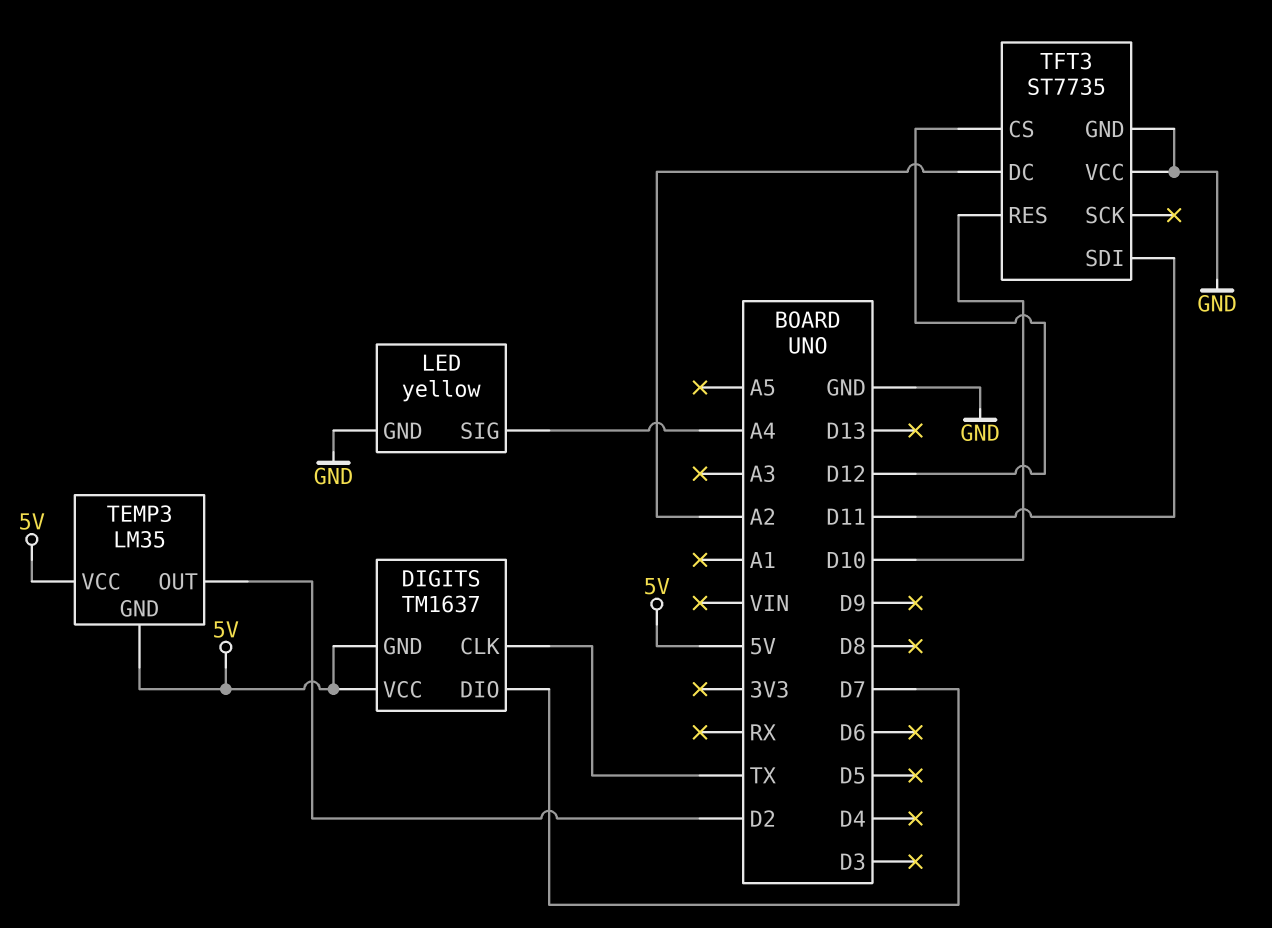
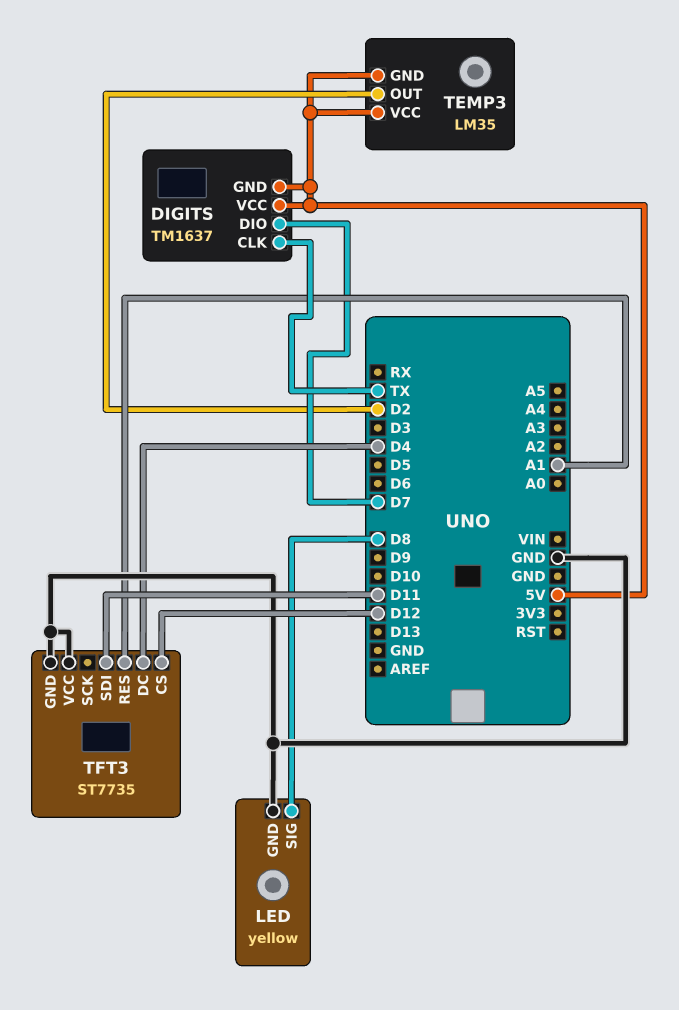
LED pin SIG: A4 -> D8
TFT3 pin DC: A2 -> D4
TFT3 pin RES: D10 -> A1

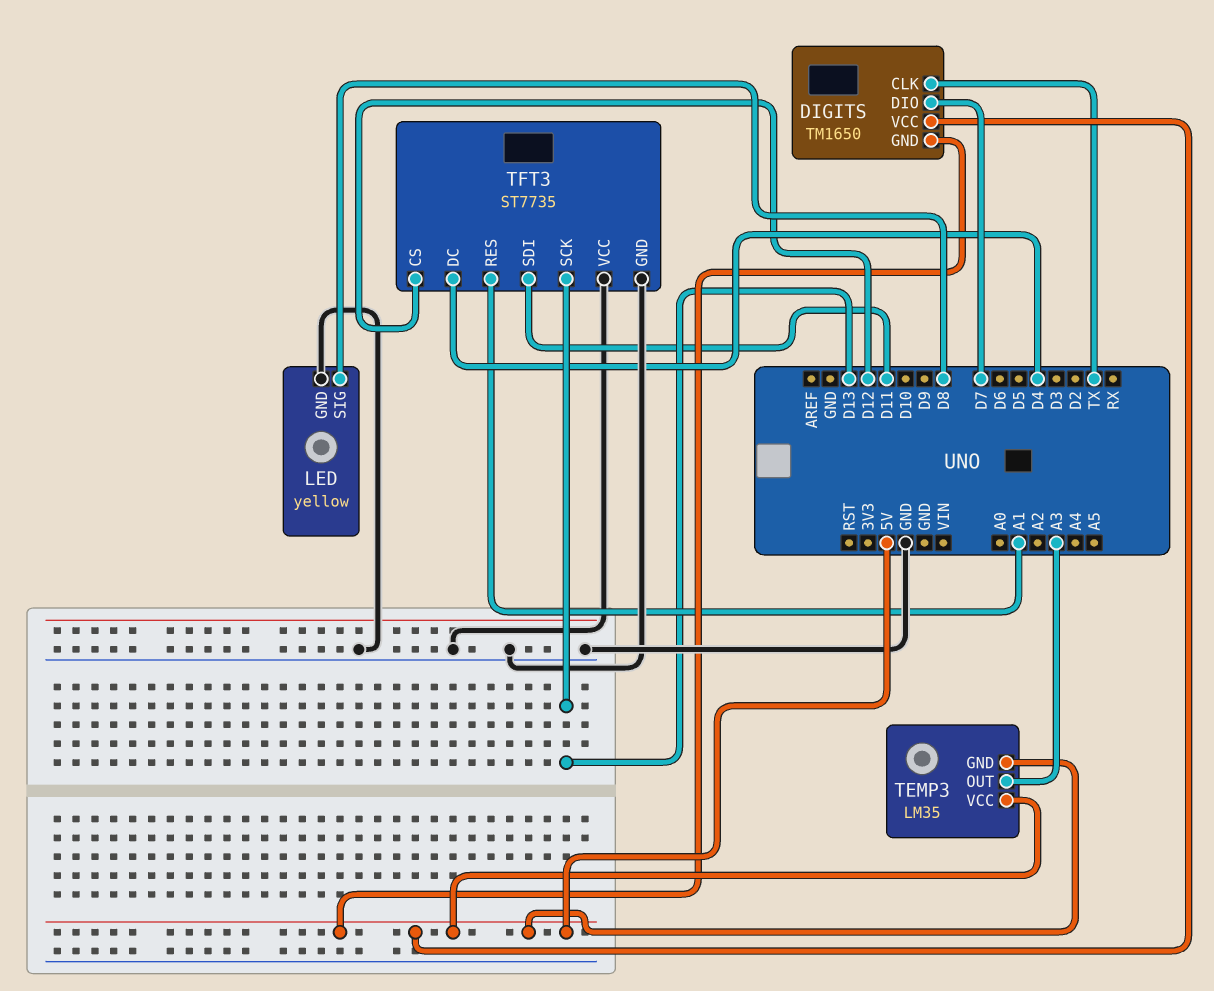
DIGITS: TM1637 -> TM1650
TEMP3 pin OUT: D2 -> A3
TFT3 pin SCK: none -> D13

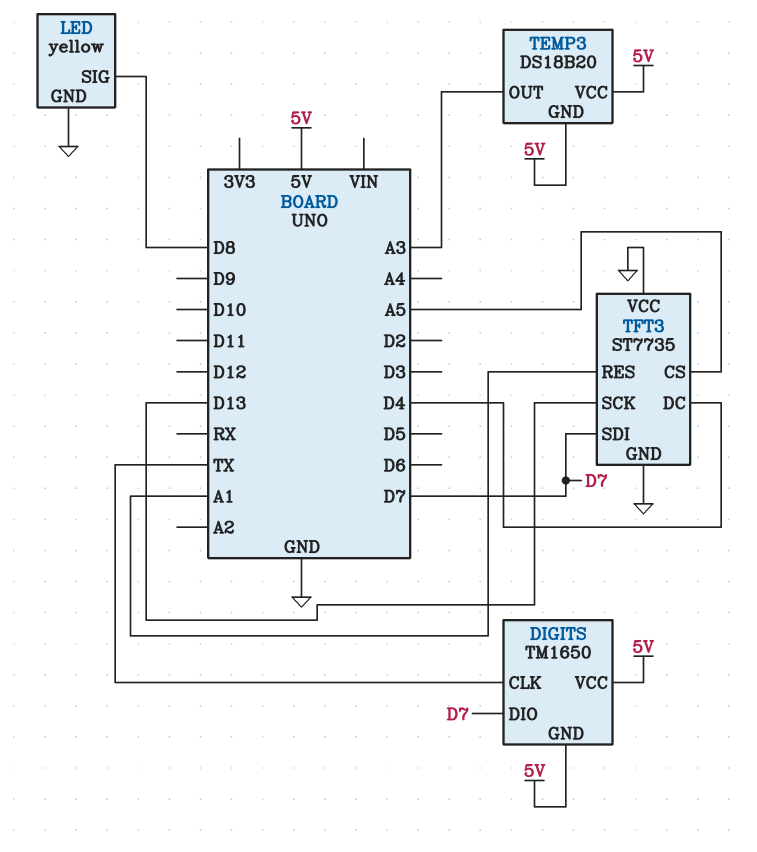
TEMP3: LM35 -> DS18B20
TFT3 pin CS: D12 -> A5
TFT3 pin SDI: D11 -> D7

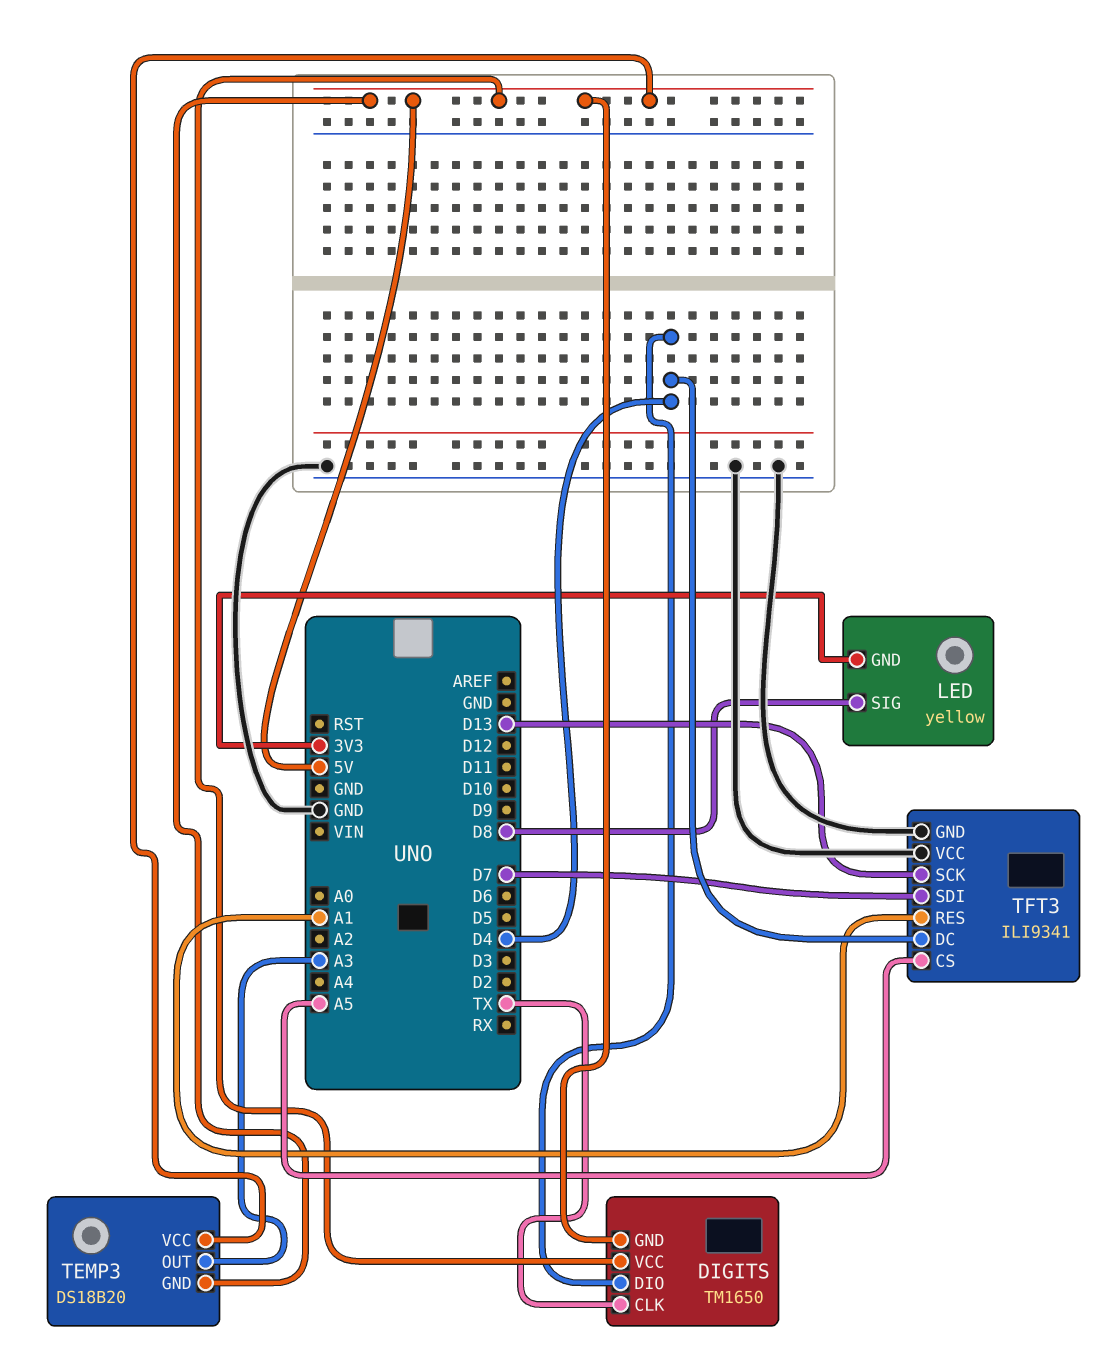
DIGITS pin DIO: D7 -> D4
LED pin GND: GND -> 3V3
TFT3: ST7735 -> ILI9341

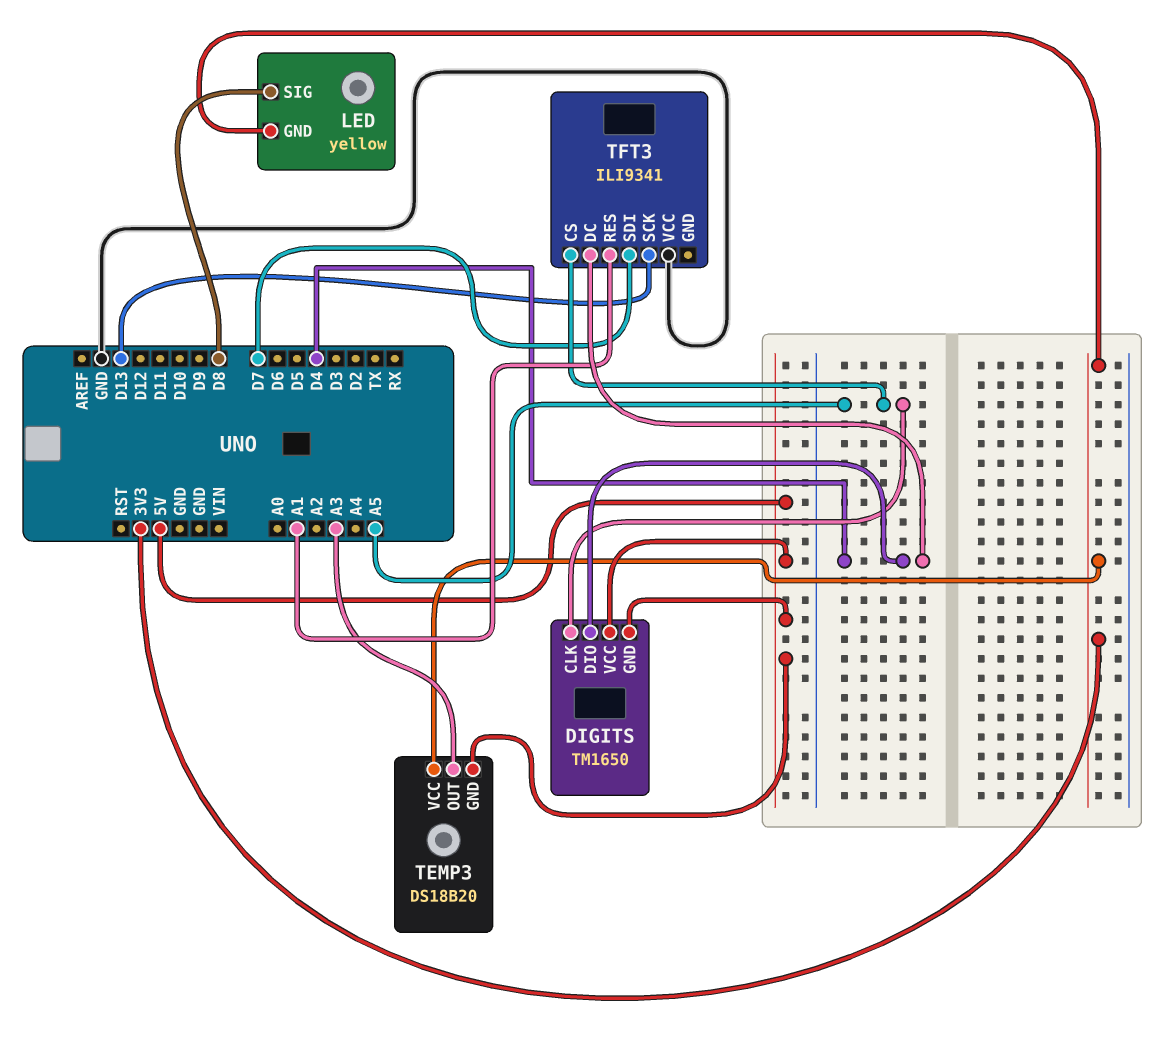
DIGITS pin CLK: TX -> A5
TEMP3 pin VCC: 5V -> 3V3
TFT3 pin GND: GND -> none

